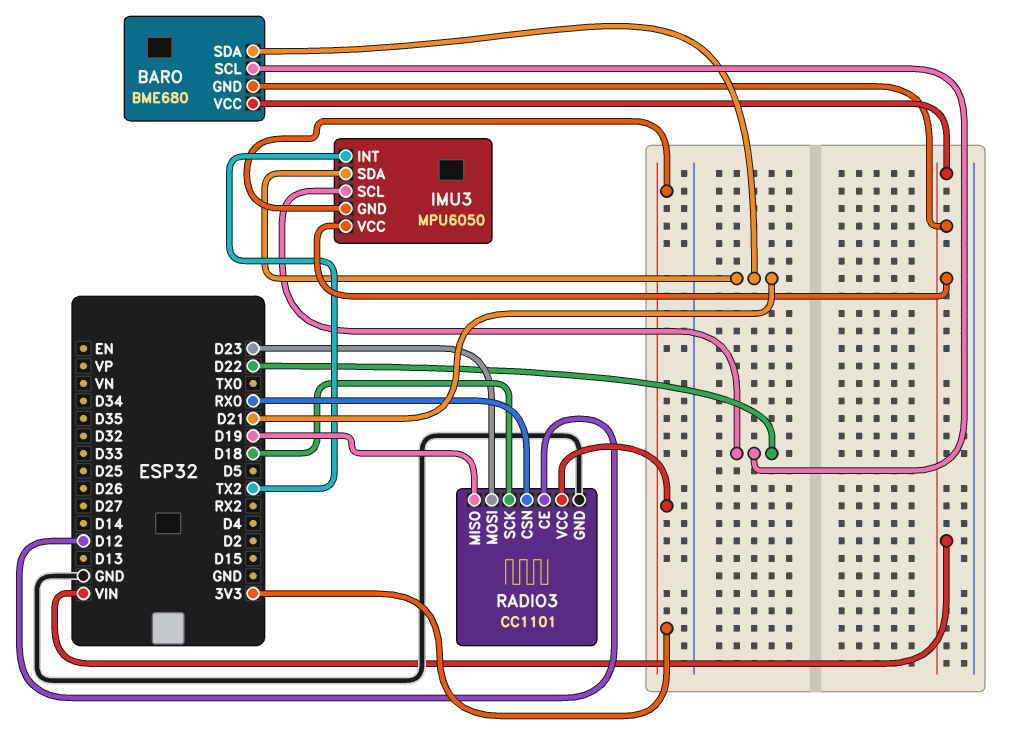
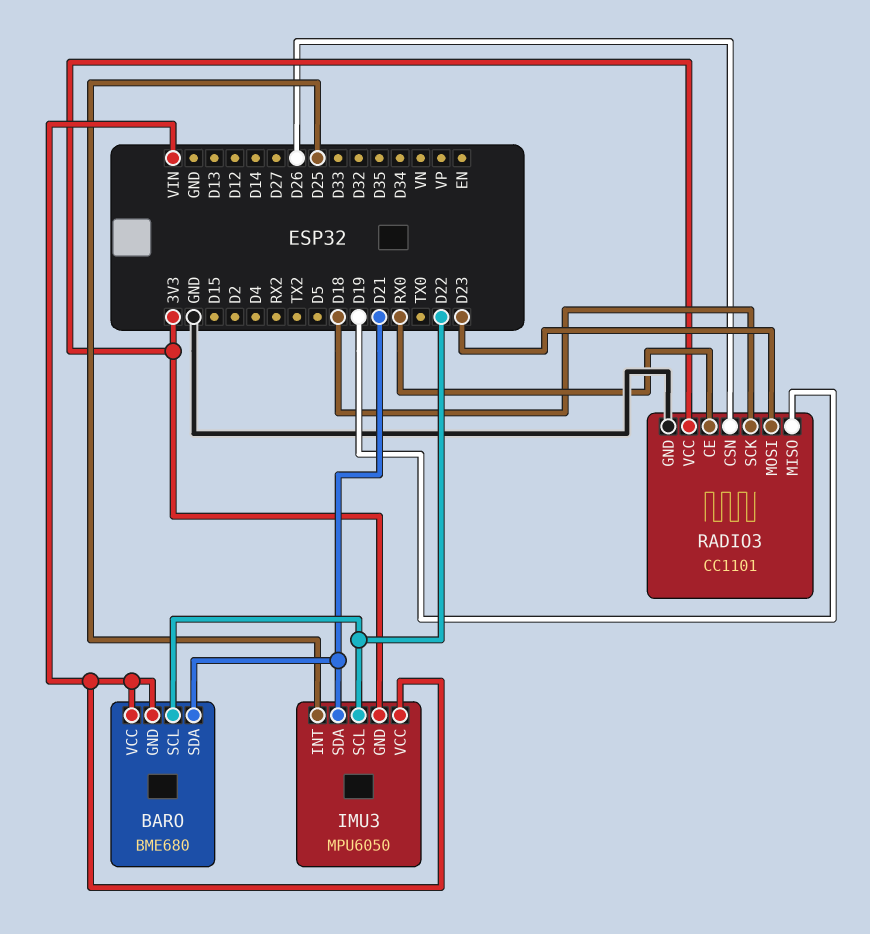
IMU3 pin INT: TX2 -> D25
RADIO3 pin CE: D12 -> RX0
RADIO3 pin CSN: RX0 -> D26

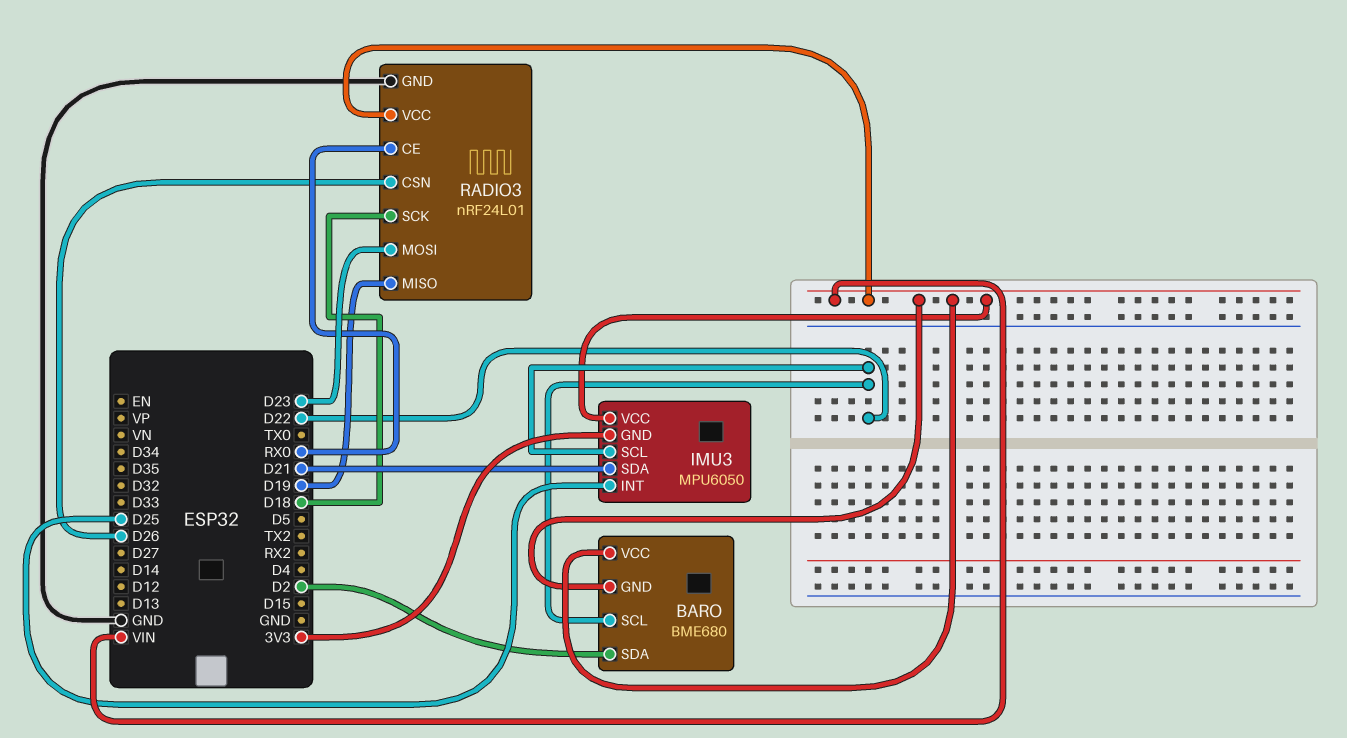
BARO pin SDA: D21 -> D2
RADIO3: CC1101 -> nRF24L01
RADIO3 pin VCC: 3V3 -> VIN

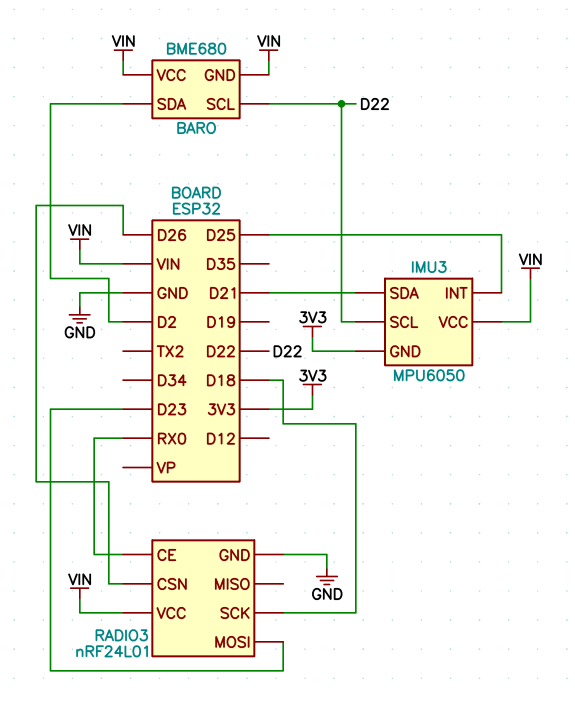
RADIO3 pin MISO: D19 -> none

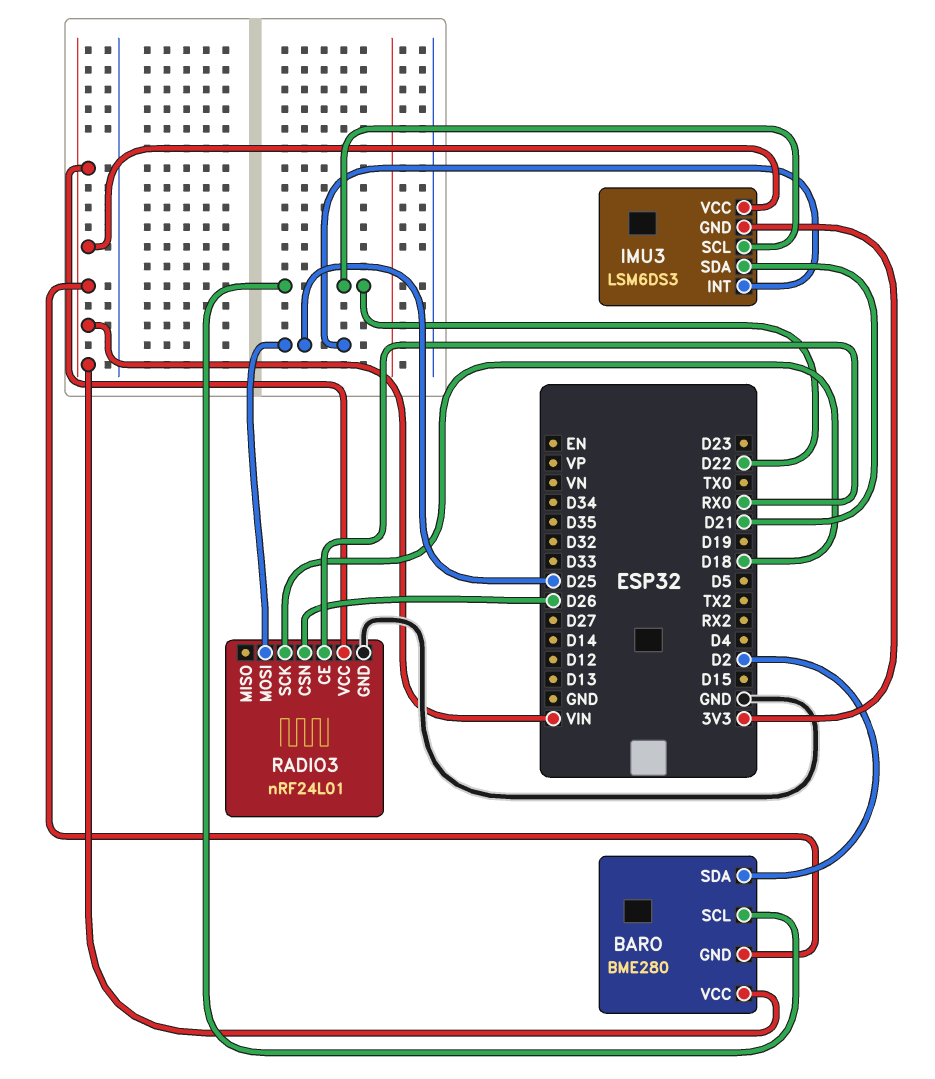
BARO: BME680 -> BME280
IMU3: MPU6050 -> LSM6DS3
RADIO3 pin MOSI: D23 -> D25

